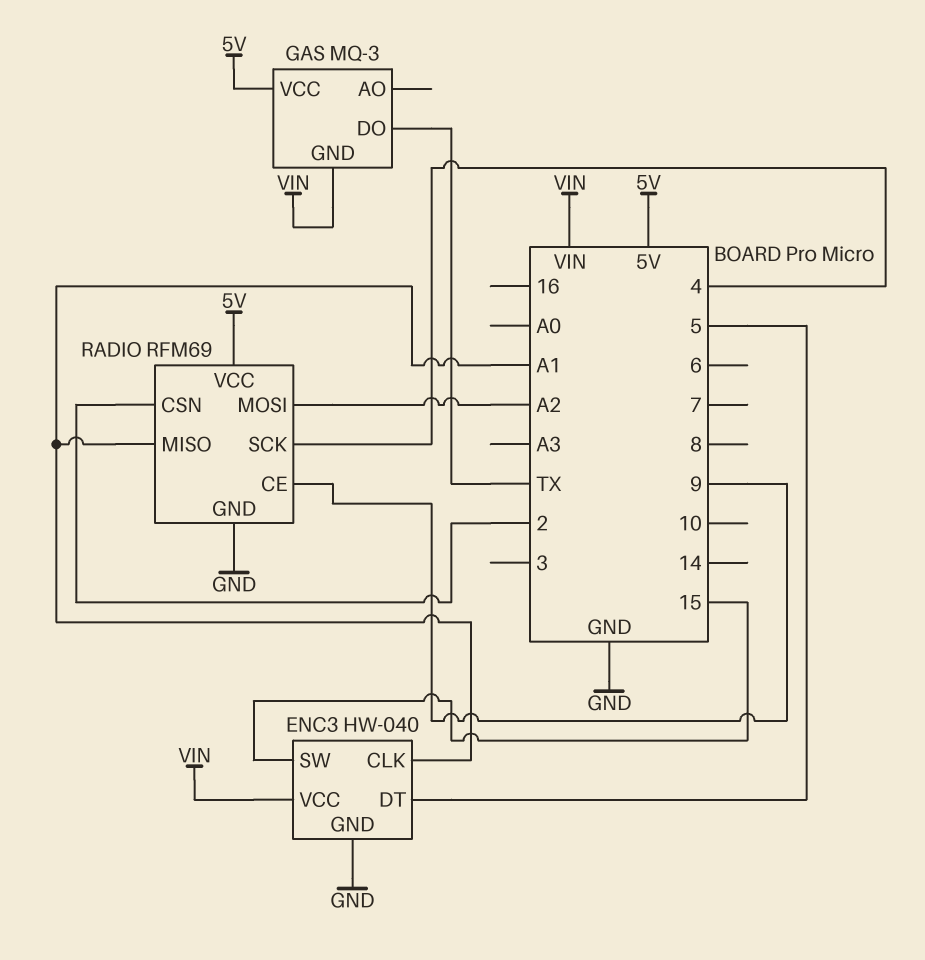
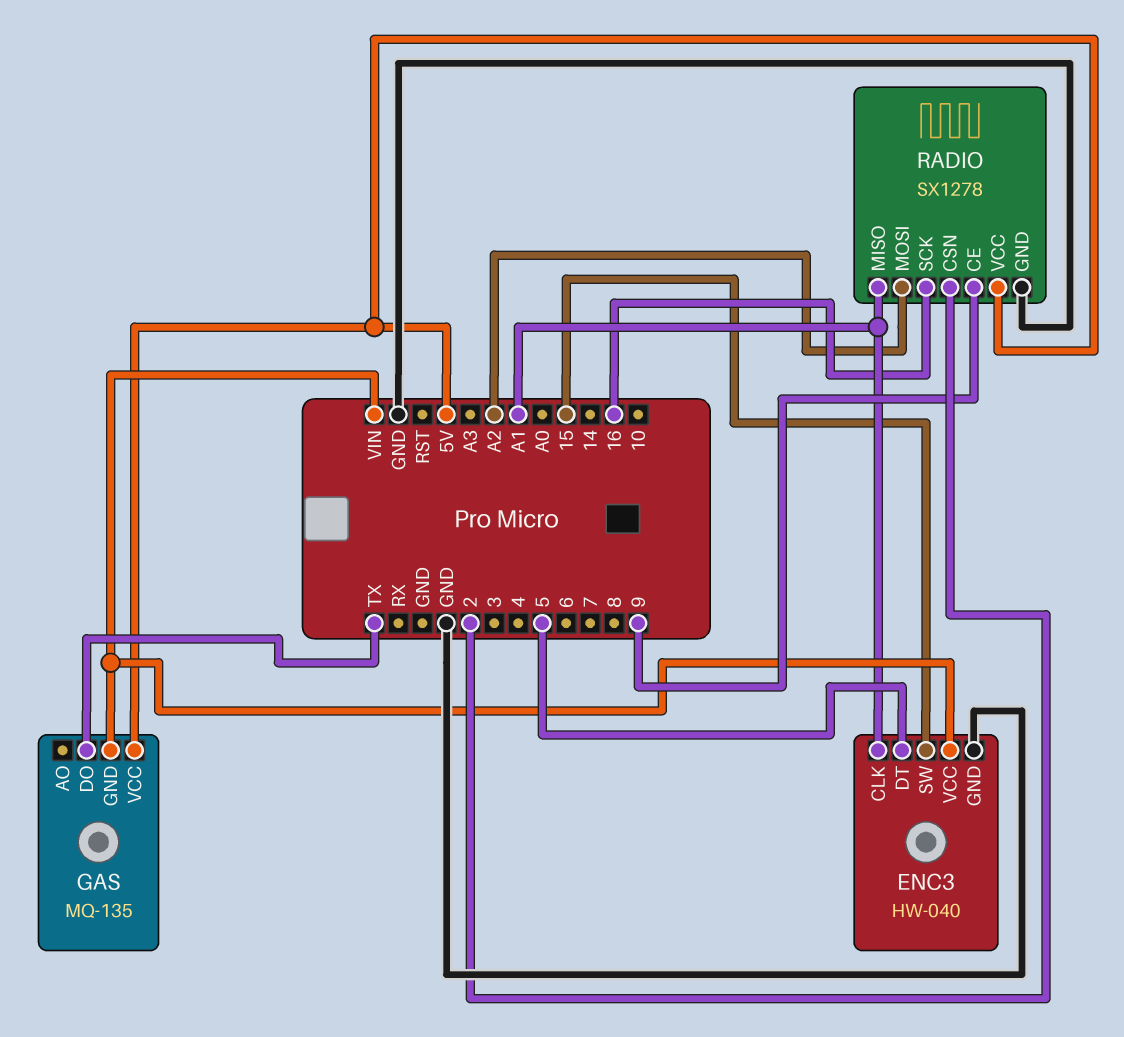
GAS: MQ-3 -> MQ-135
RADIO: RFM69 -> SX1278
RADIO pin SCK: 4 -> 16

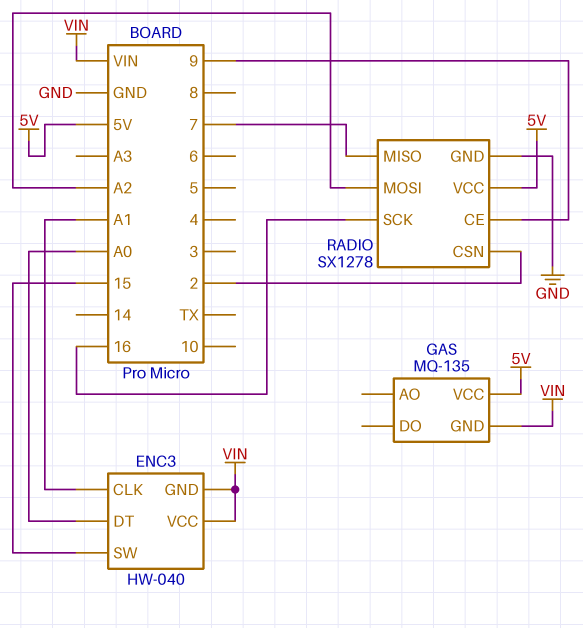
ENC3 pin DT: 5 -> A0
ENC3 pin GND: GND -> VIN
GAS pin DO: TX -> none
RADIO pin MISO: A1 -> 7

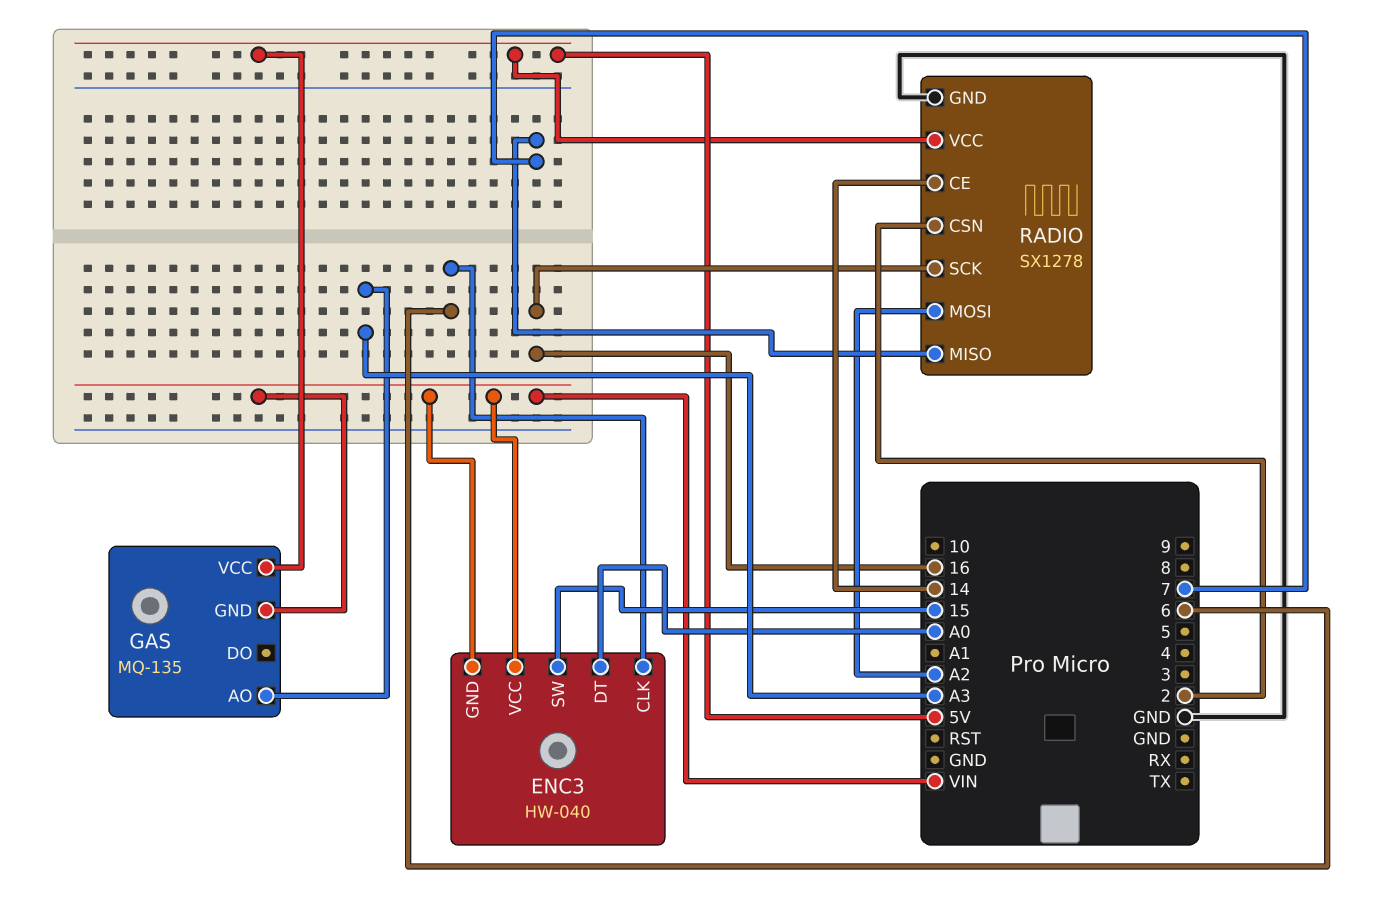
ENC3 pin CLK: A1 -> 6
GAS pin AO: none -> A3
RADIO pin CE: 9 -> 14

